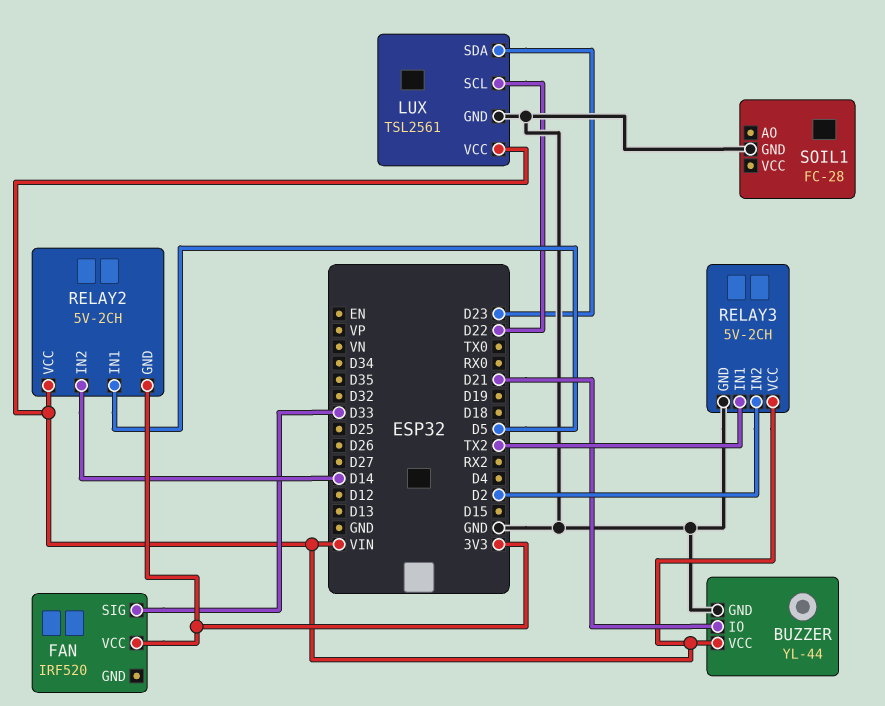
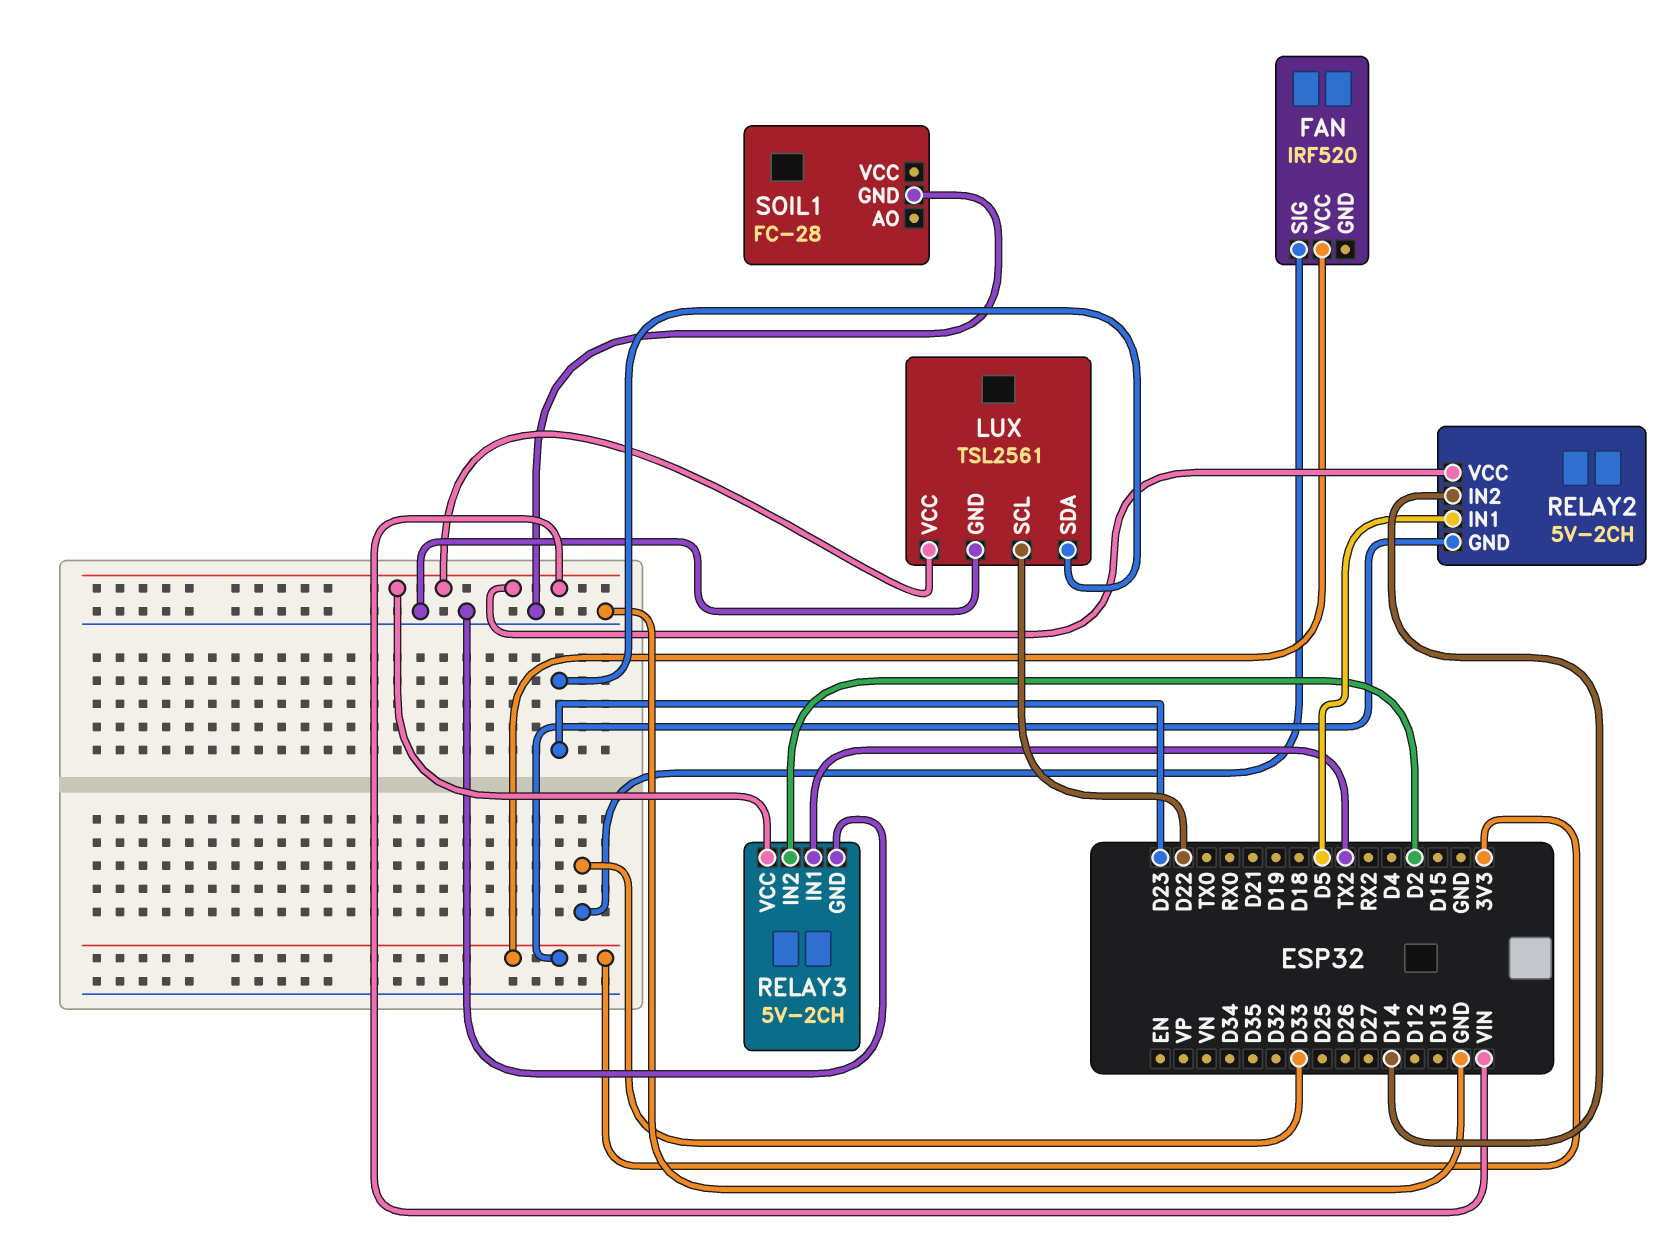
BUZZER: YL-44 -> none
BUZZER pin GND: GND -> none
BUZZER pin IO: D21 -> none
BUZZER pin VCC: VIN -> none

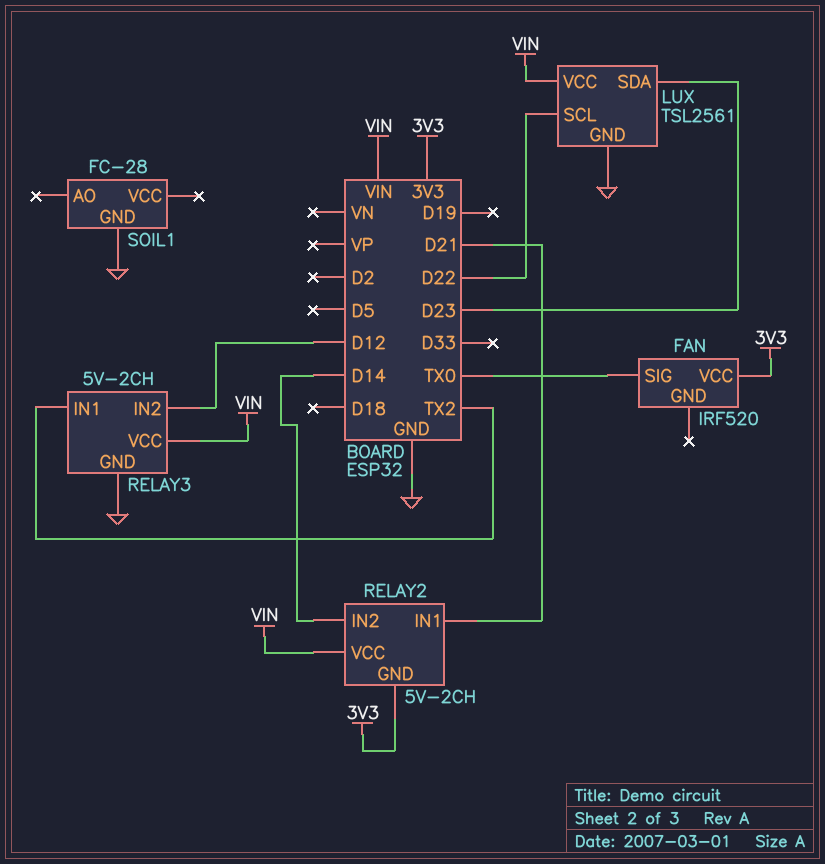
FAN pin SIG: D33 -> TX0
RELAY2 pin IN1: D5 -> D21
RELAY3 pin IN2: D2 -> D12

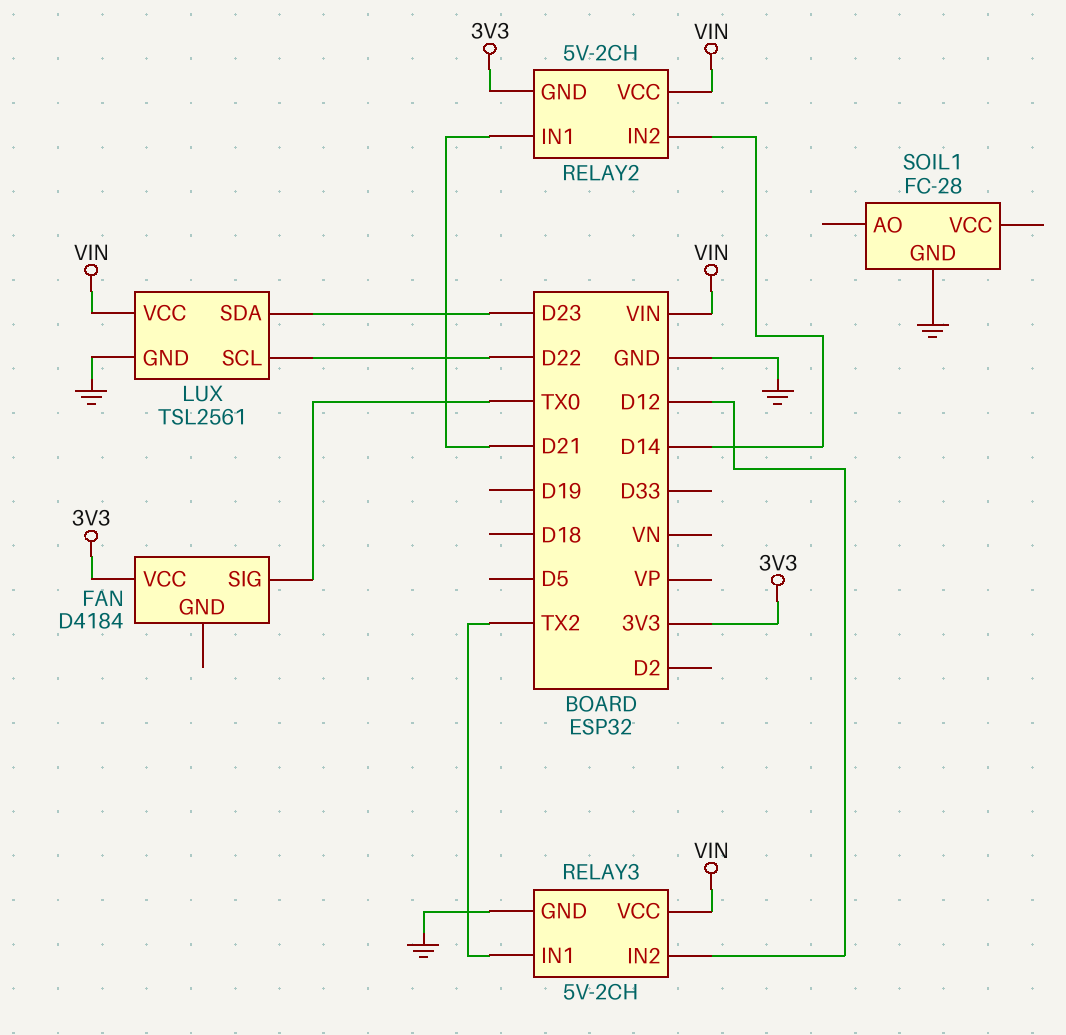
FAN: IRF520 -> D4184

